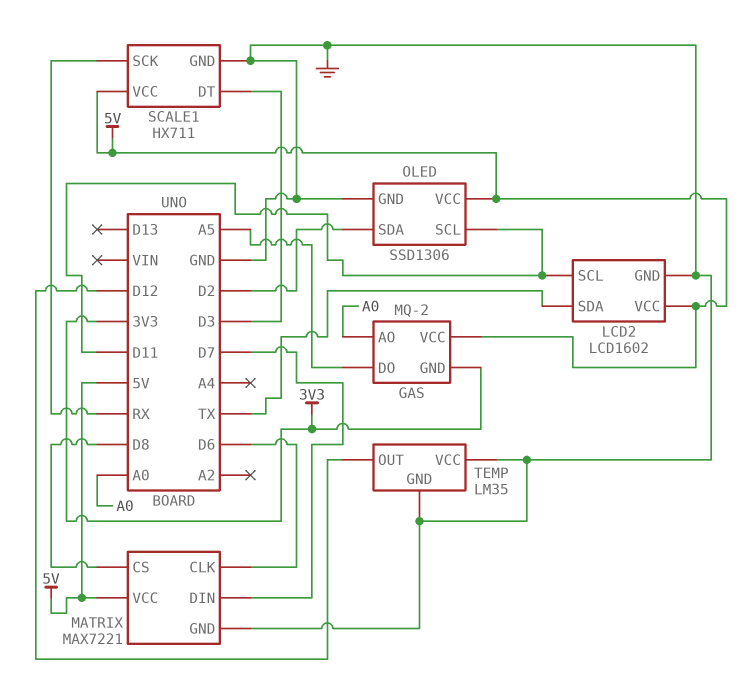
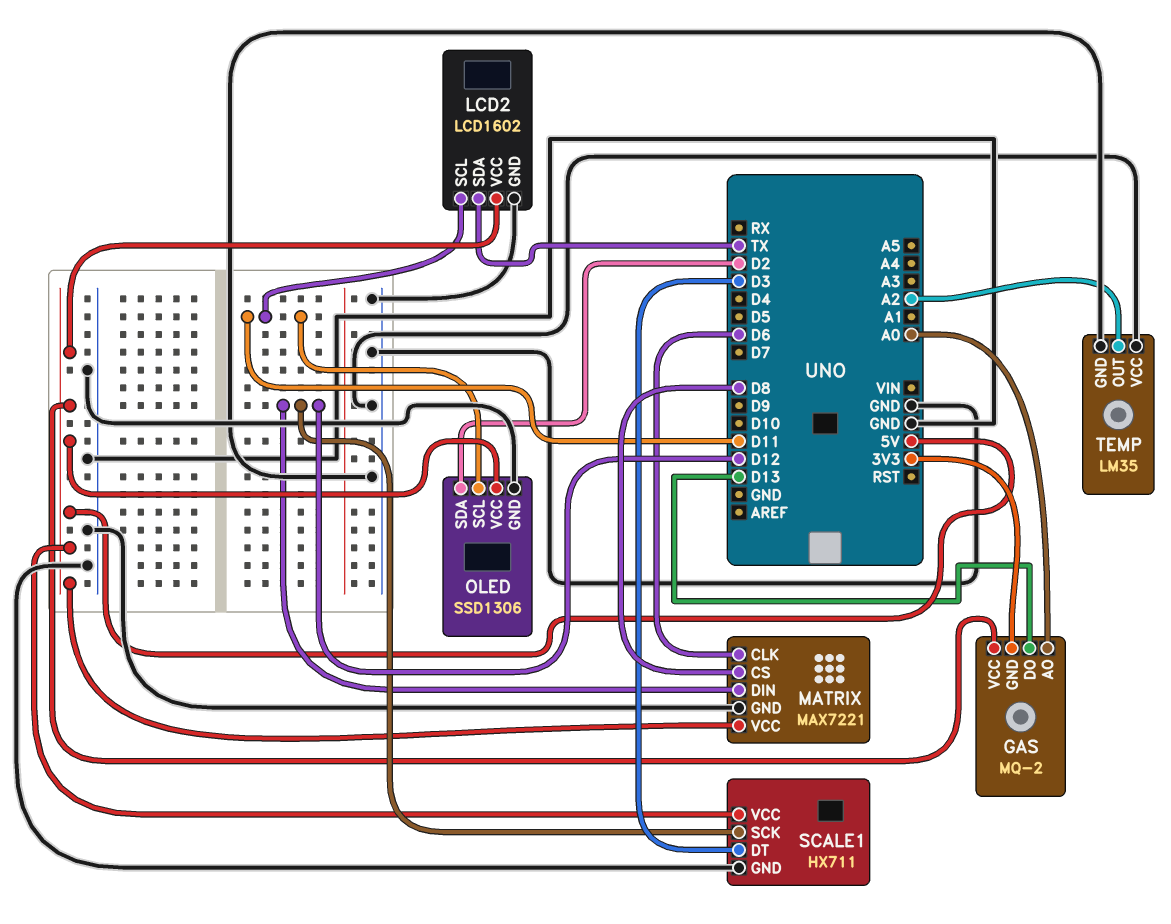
GAS pin DO: A5 -> D13
MATRIX pin DIN: D7 -> D12
SCALE1 pin SCK: RX -> D12
TEMP pin OUT: D12 -> A2

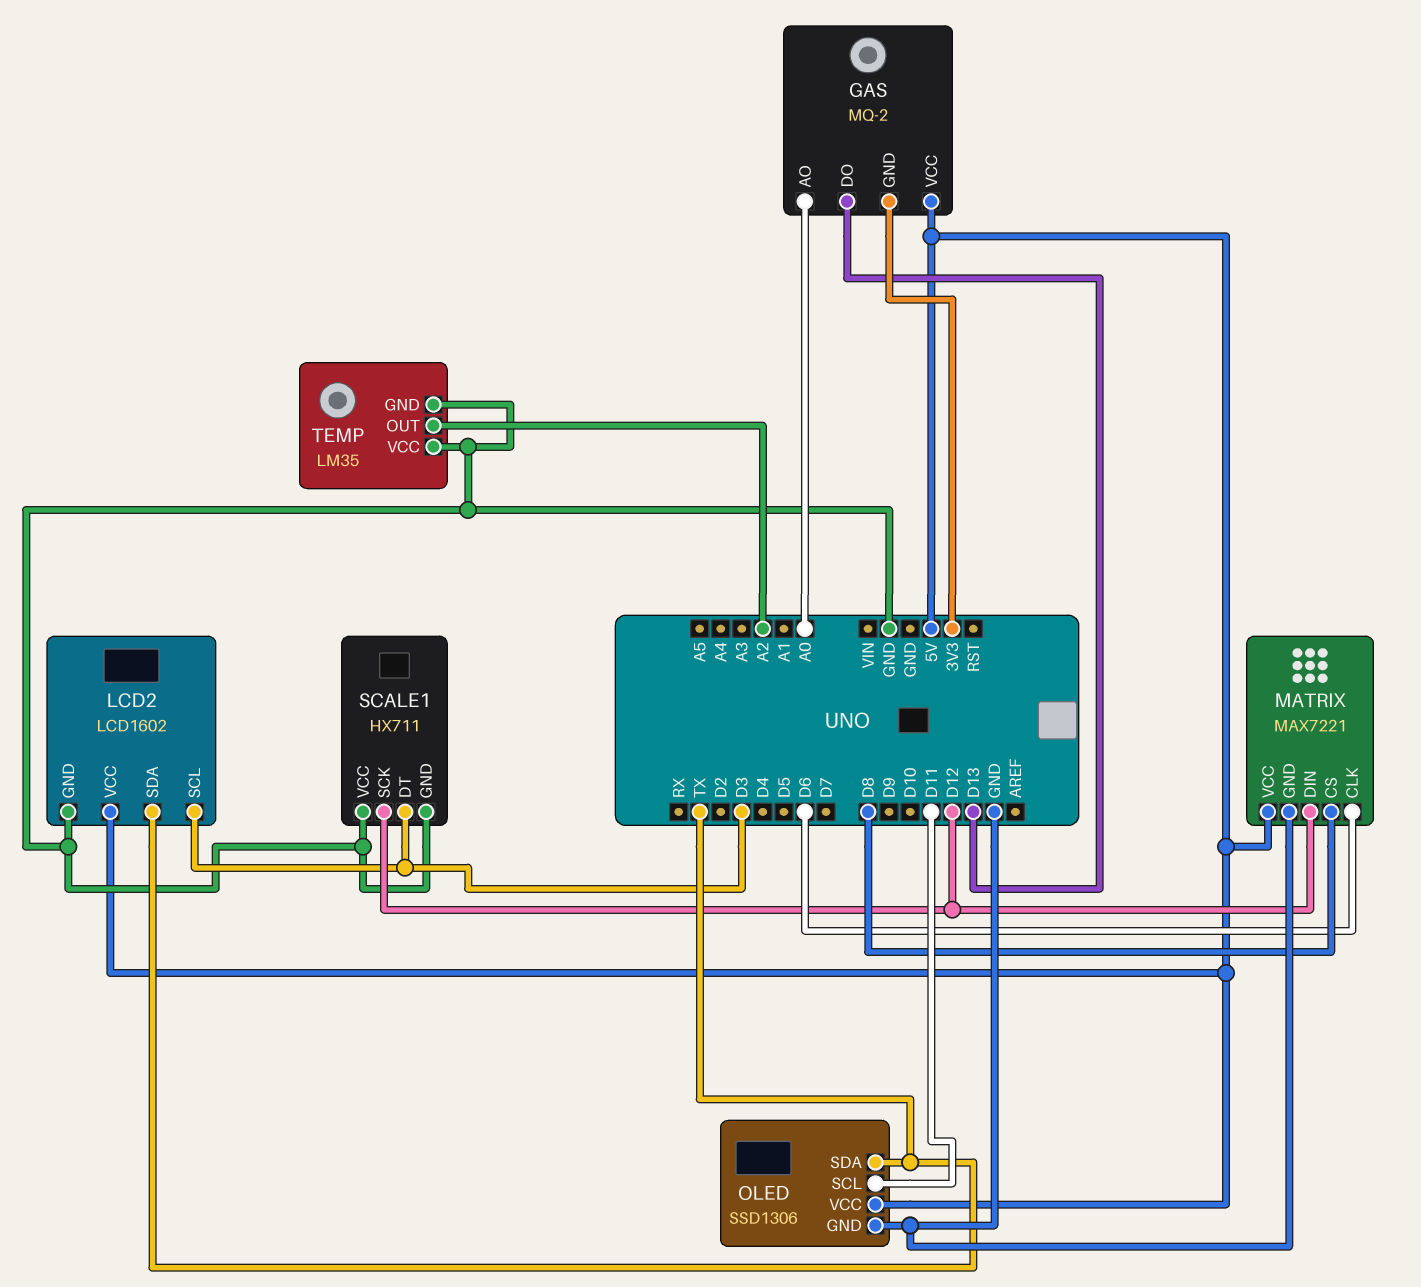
LCD2 pin SCL: D11 -> D3
OLED pin SDA: D2 -> TX
SCALE1 pin VCC: 5V -> GND

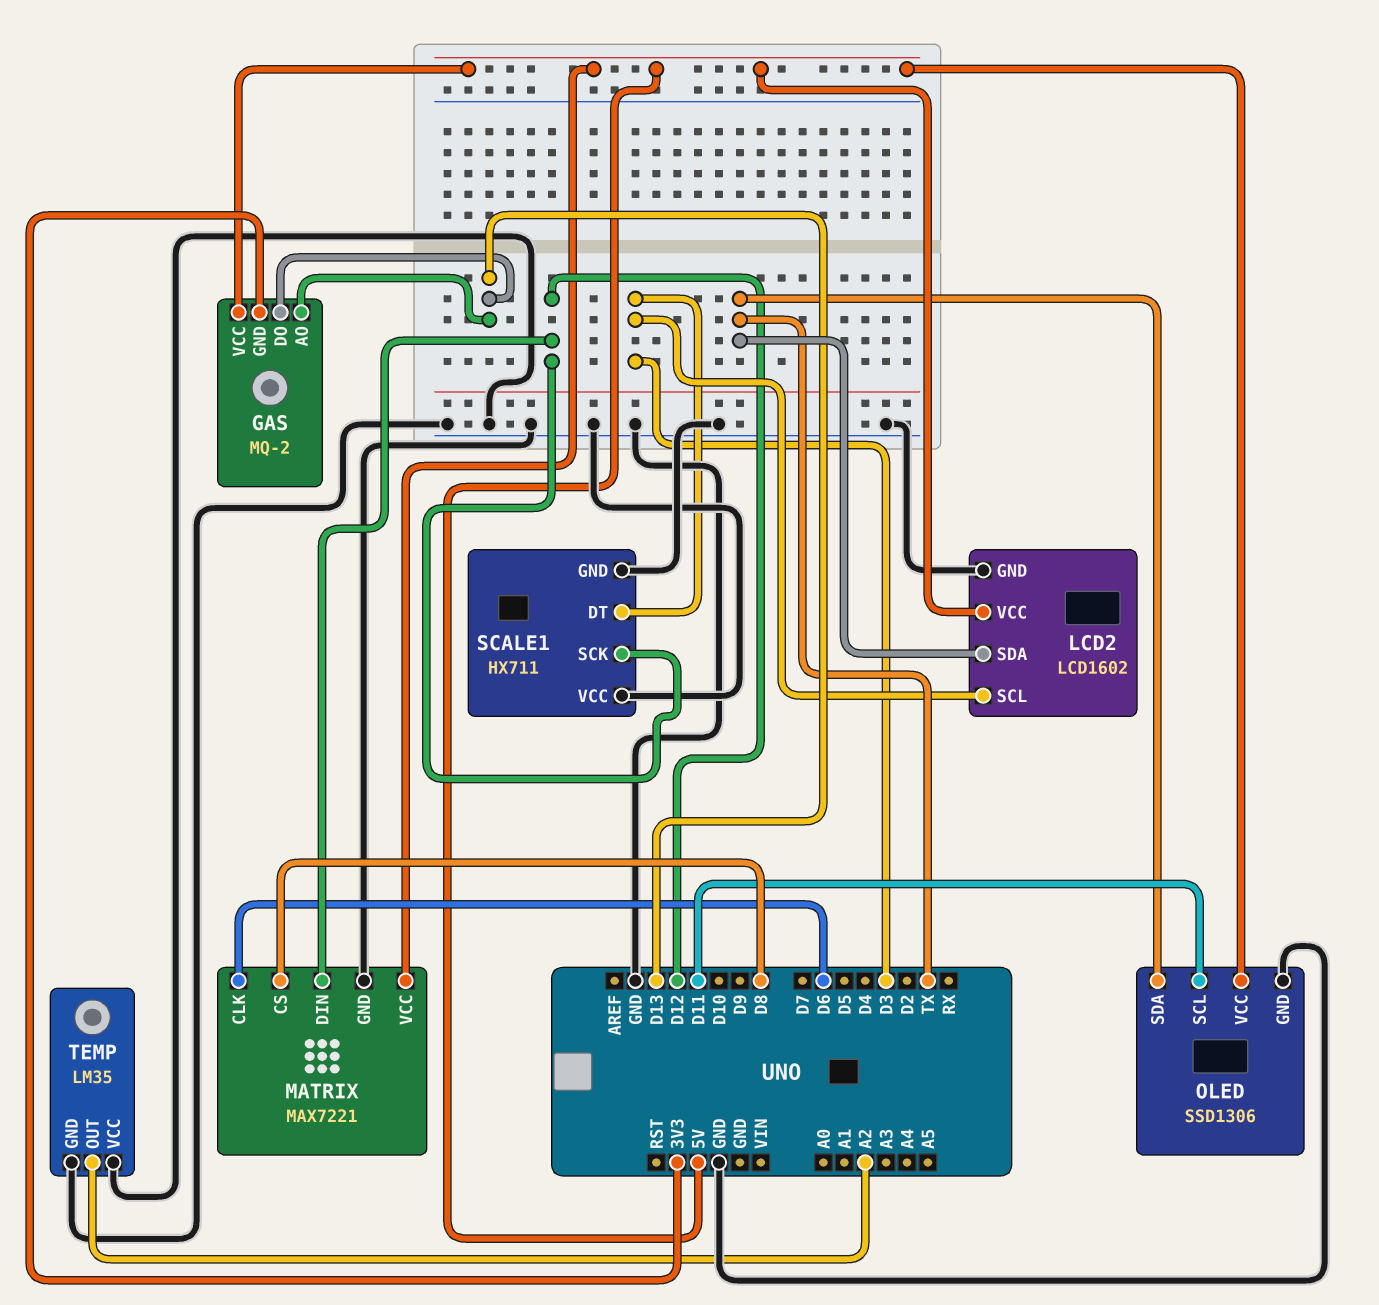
GAS pin AO: A0 -> D13

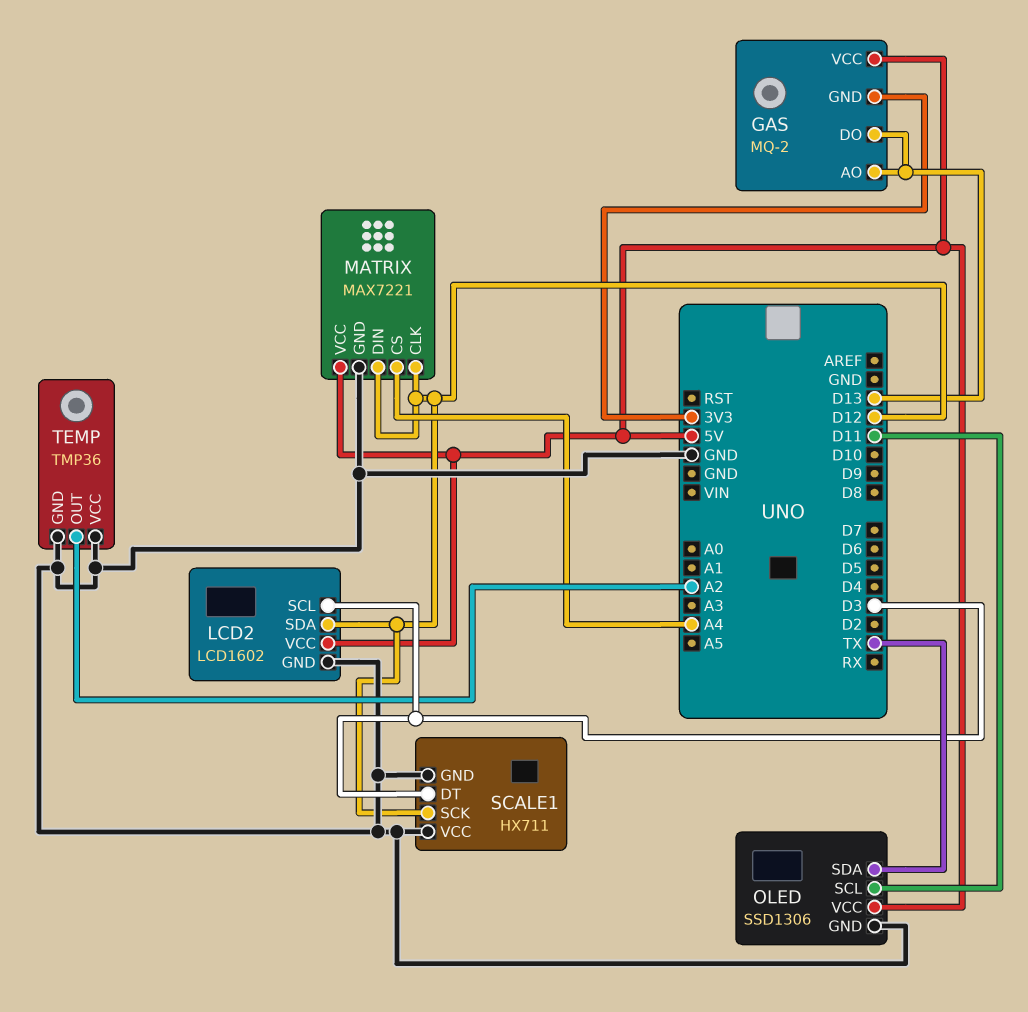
LCD2 pin SDA: TX -> D12
MATRIX pin CLK: D6 -> D12
MATRIX pin CS: D8 -> A4
TEMP: LM35 -> TMP36

